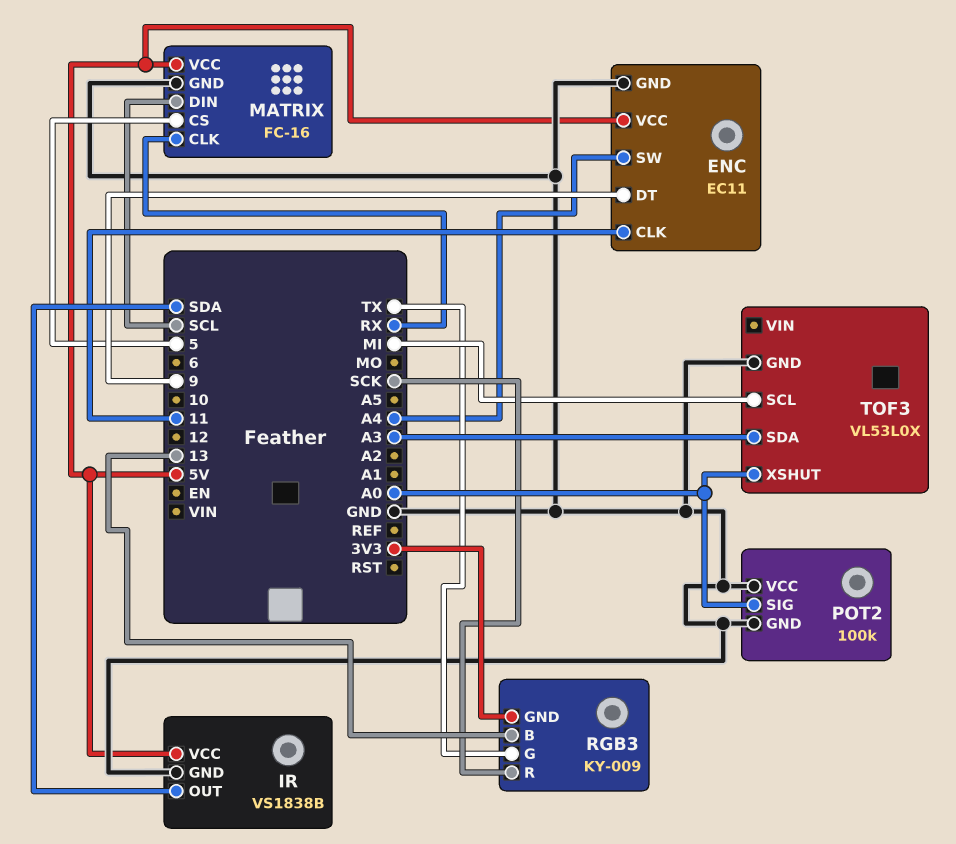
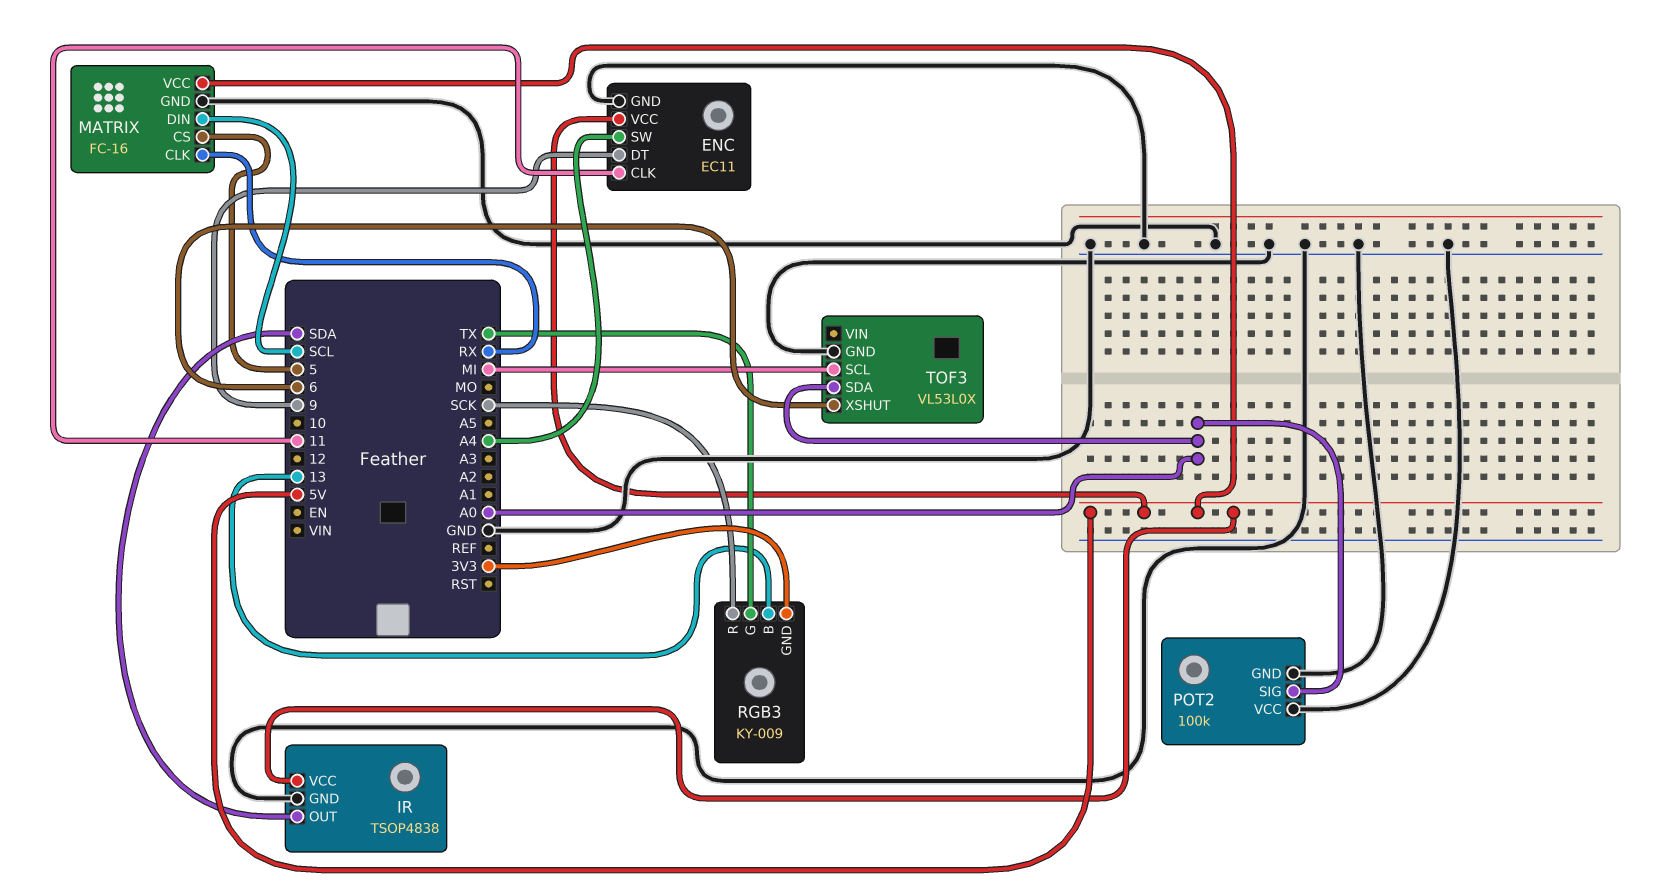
IR: VS1838B -> TSOP4838
TOF3 pin SDA: A3 -> A0
TOF3 pin XSHUT: A0 -> 6

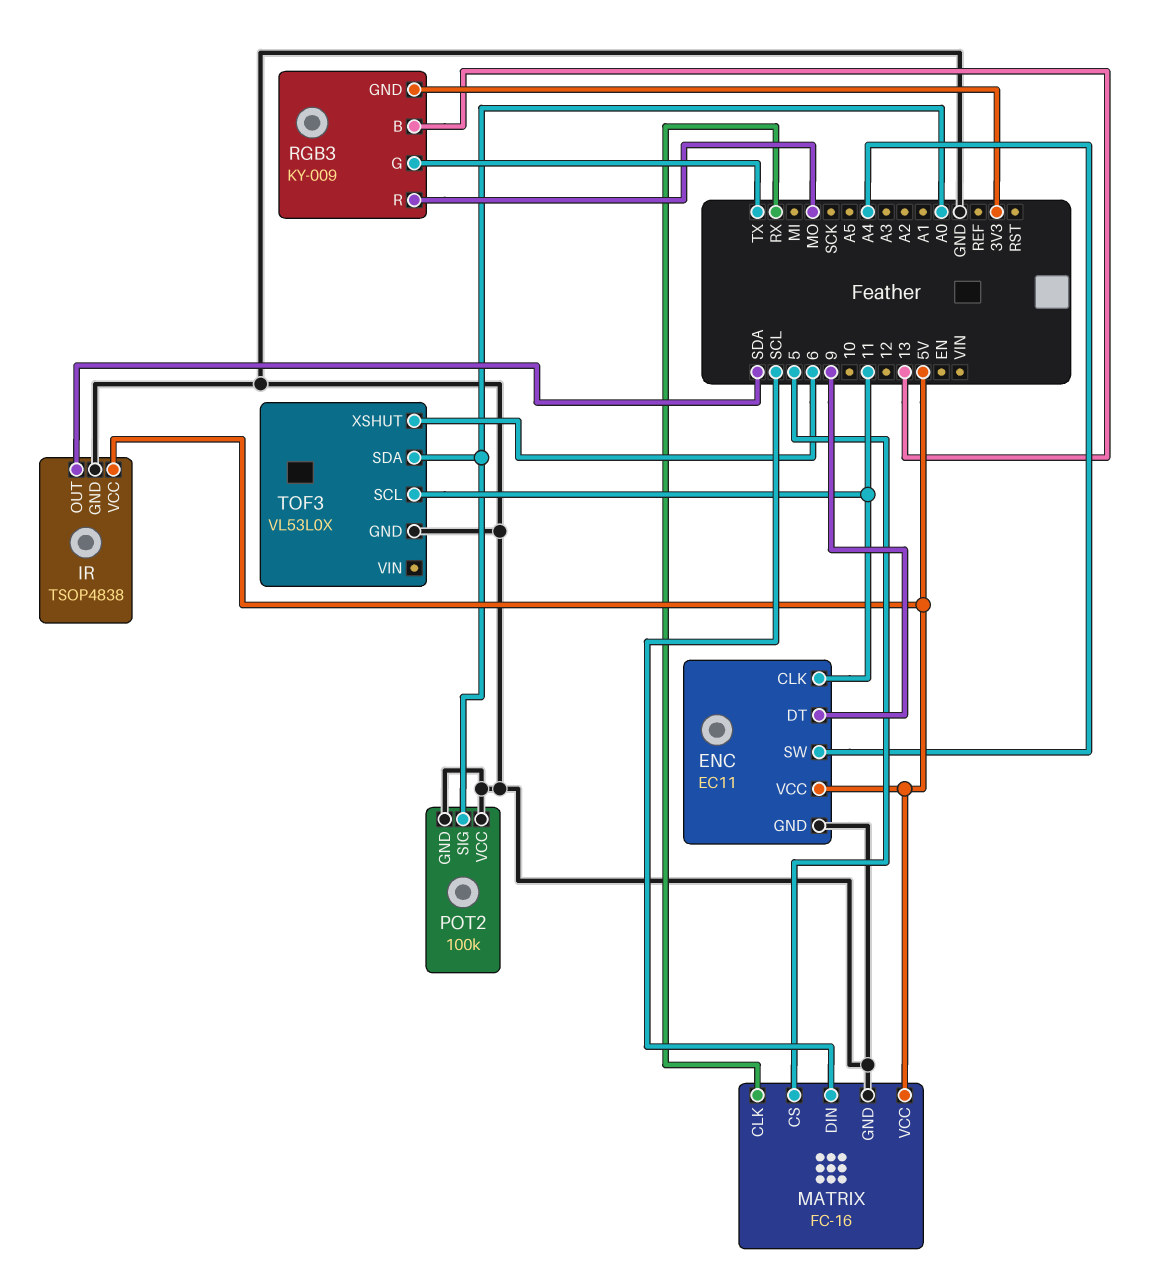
RGB3 pin R: SCK -> MO
TOF3 pin SCL: MI -> 11

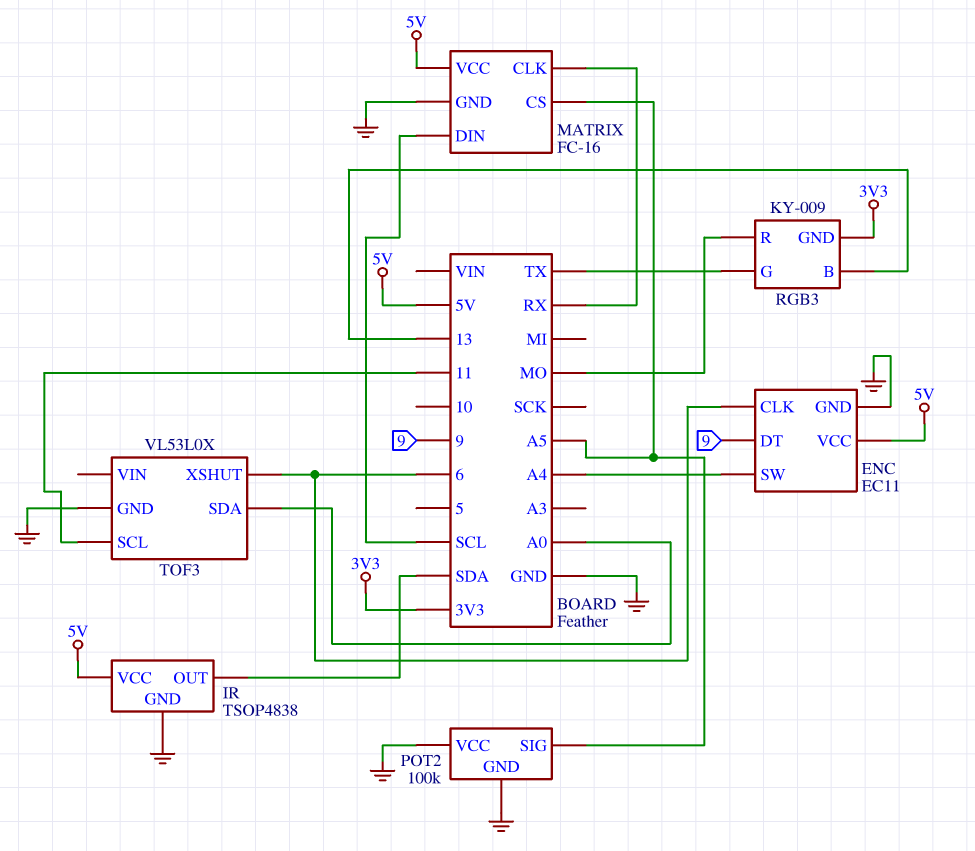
ENC pin CLK: 11 -> 6
MATRIX pin CS: 5 -> A5
POT2 pin SIG: A0 -> A5

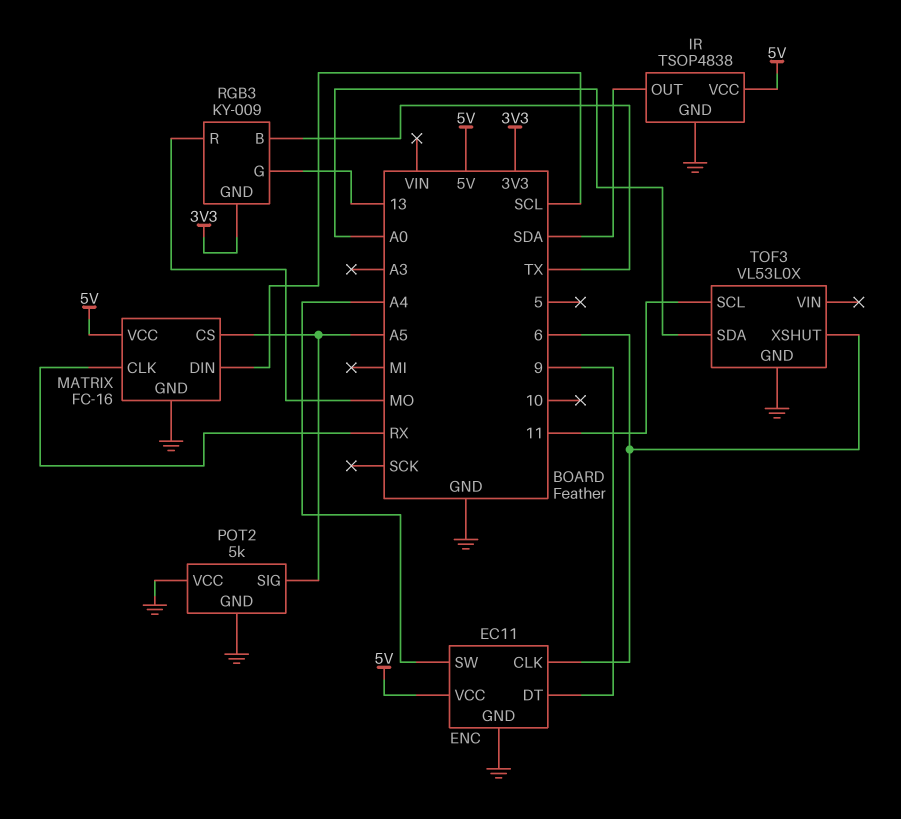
POT2: 100k -> 5k
RGB3 pin B: 13 -> TX
RGB3 pin G: TX -> 13

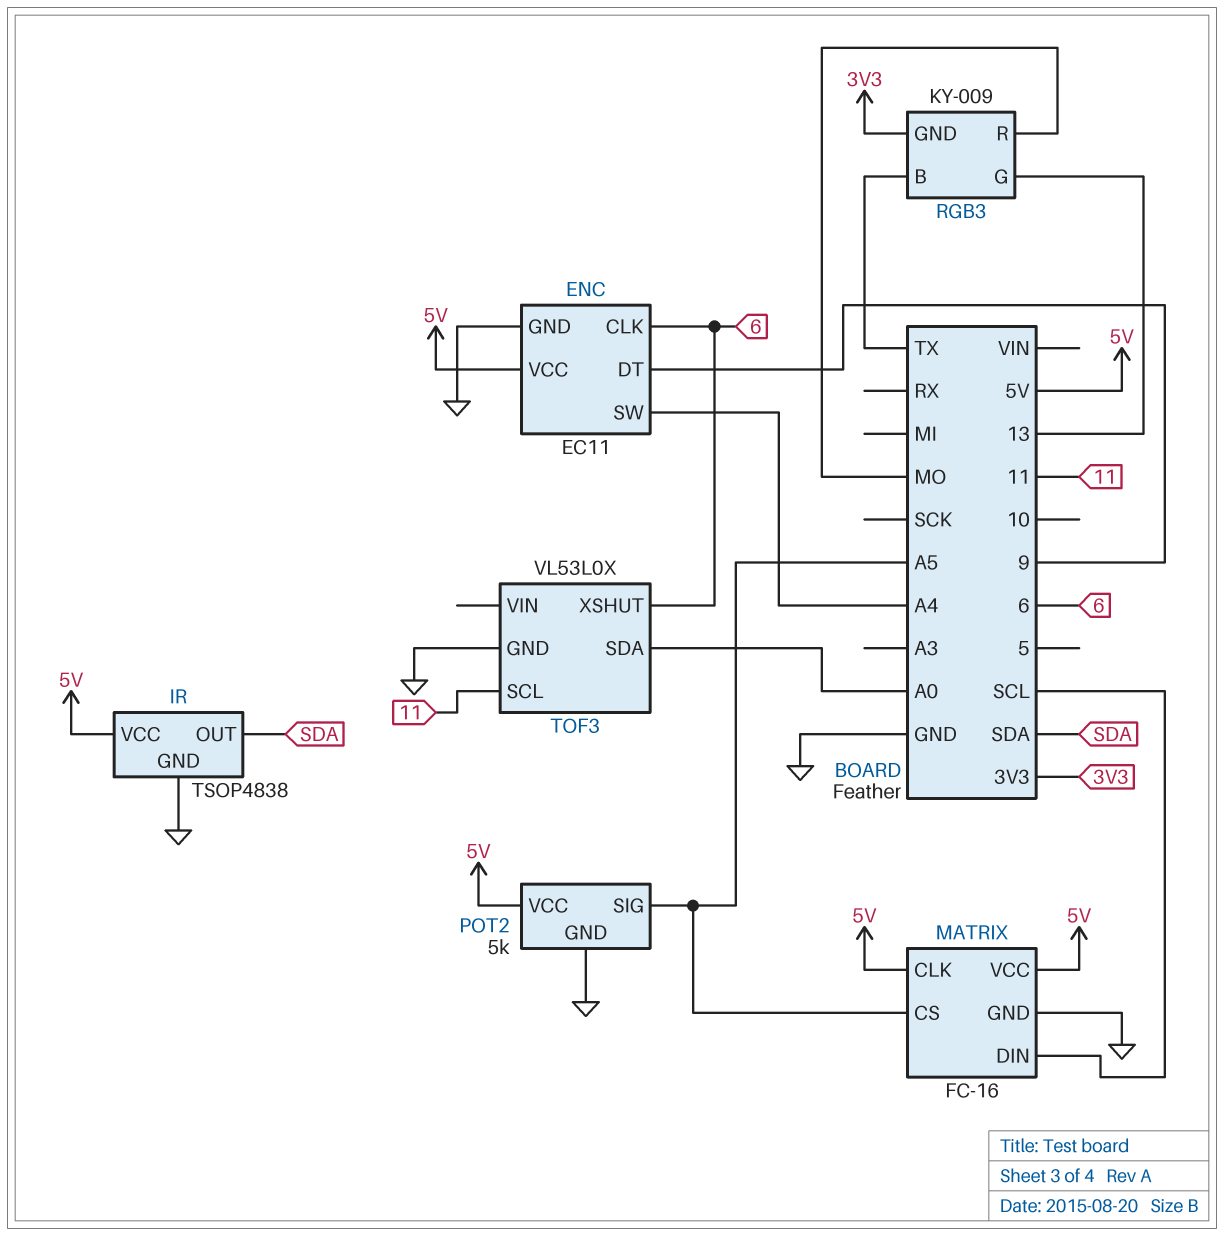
MATRIX pin CLK: RX -> 5V
POT2 pin VCC: GND -> 5V

